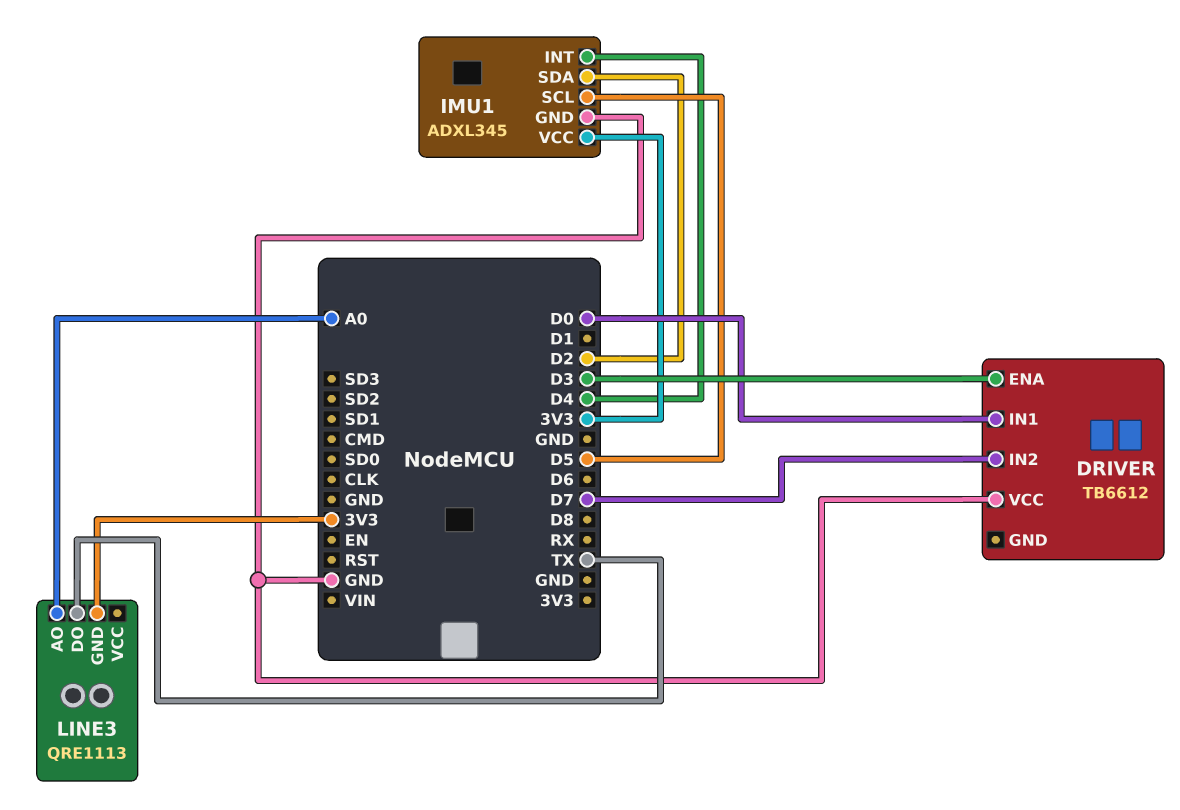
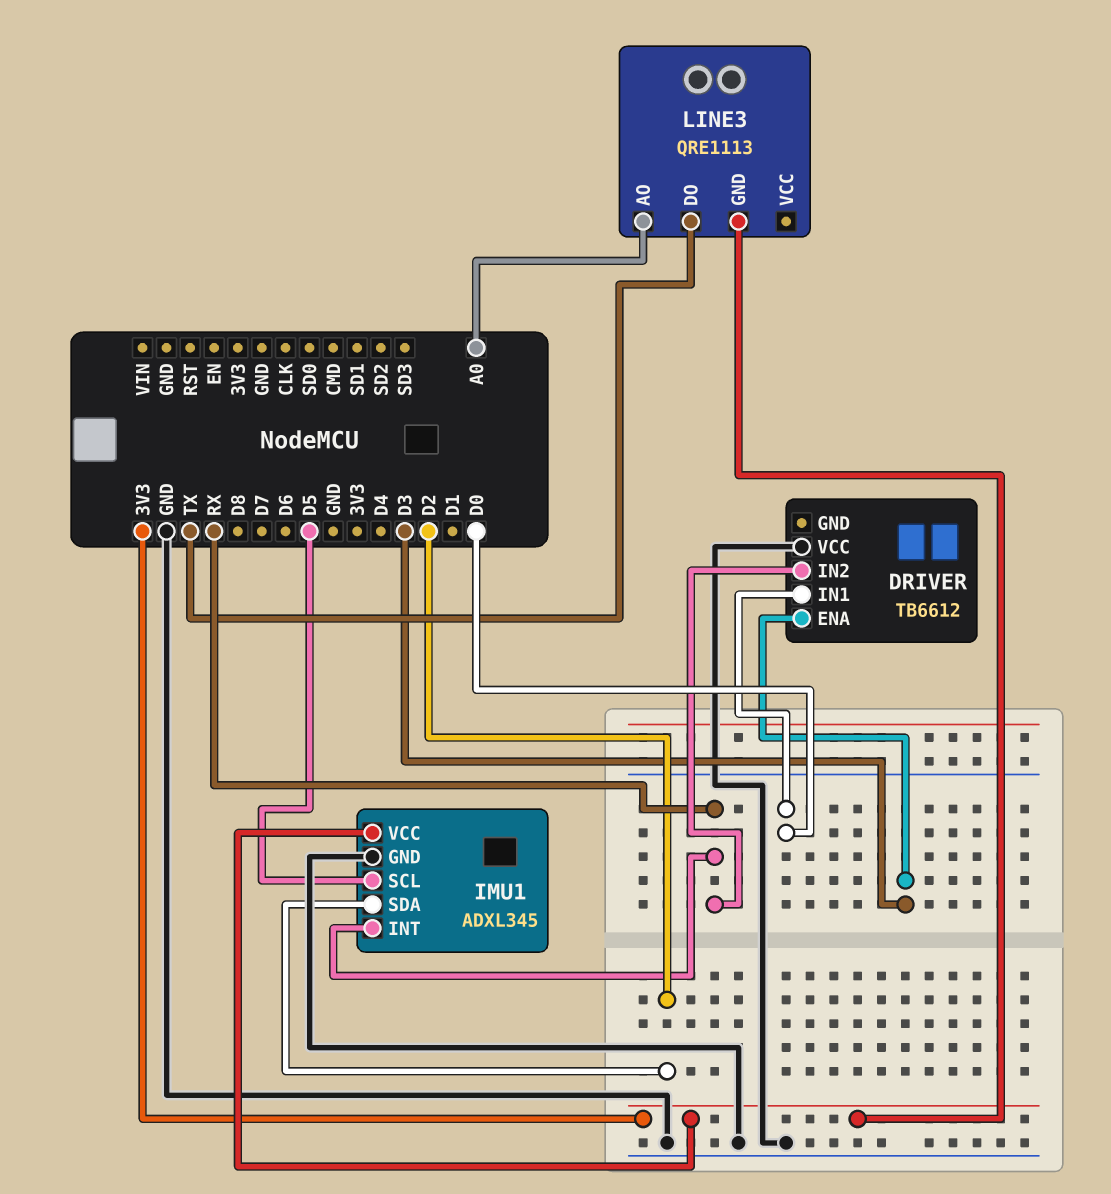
DRIVER pin IN2: D7 -> RX
IMU1 pin INT: D4 -> RX

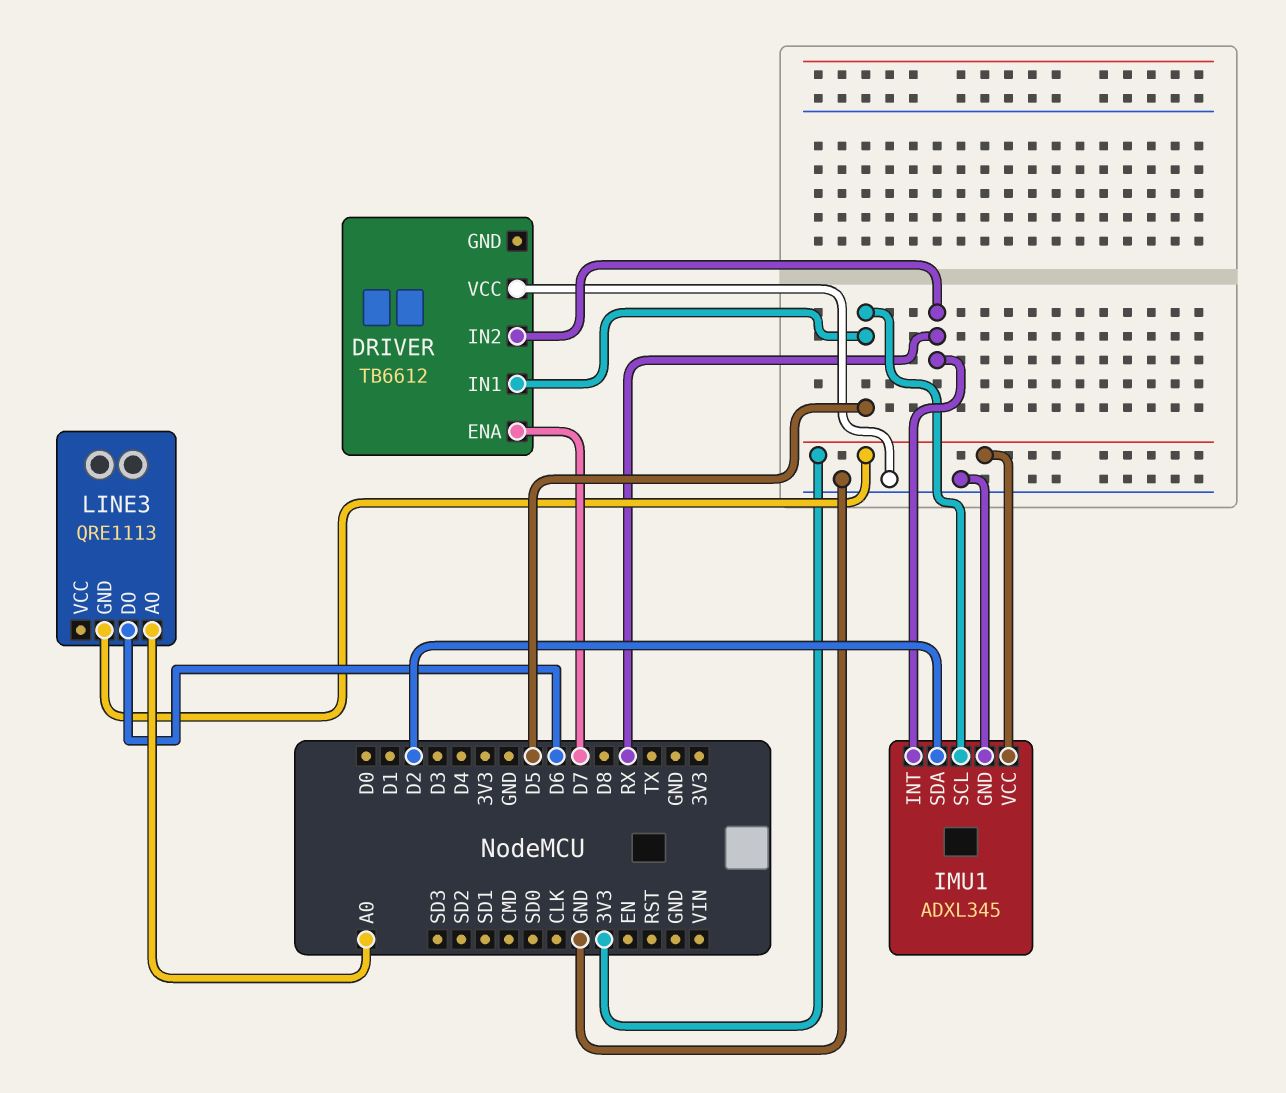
DRIVER pin ENA: D3 -> D7
DRIVER pin IN1: D0 -> D5
LINE3 pin DO: TX -> D6

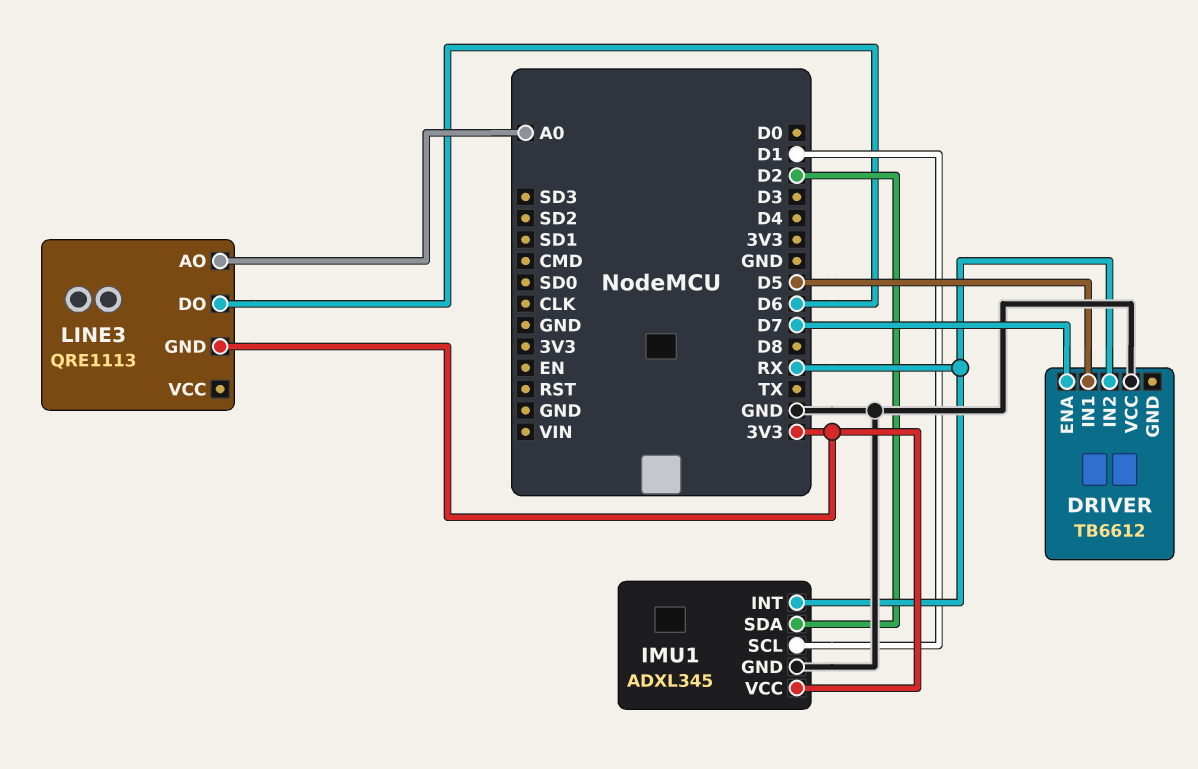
IMU1 pin SCL: D5 -> D1

